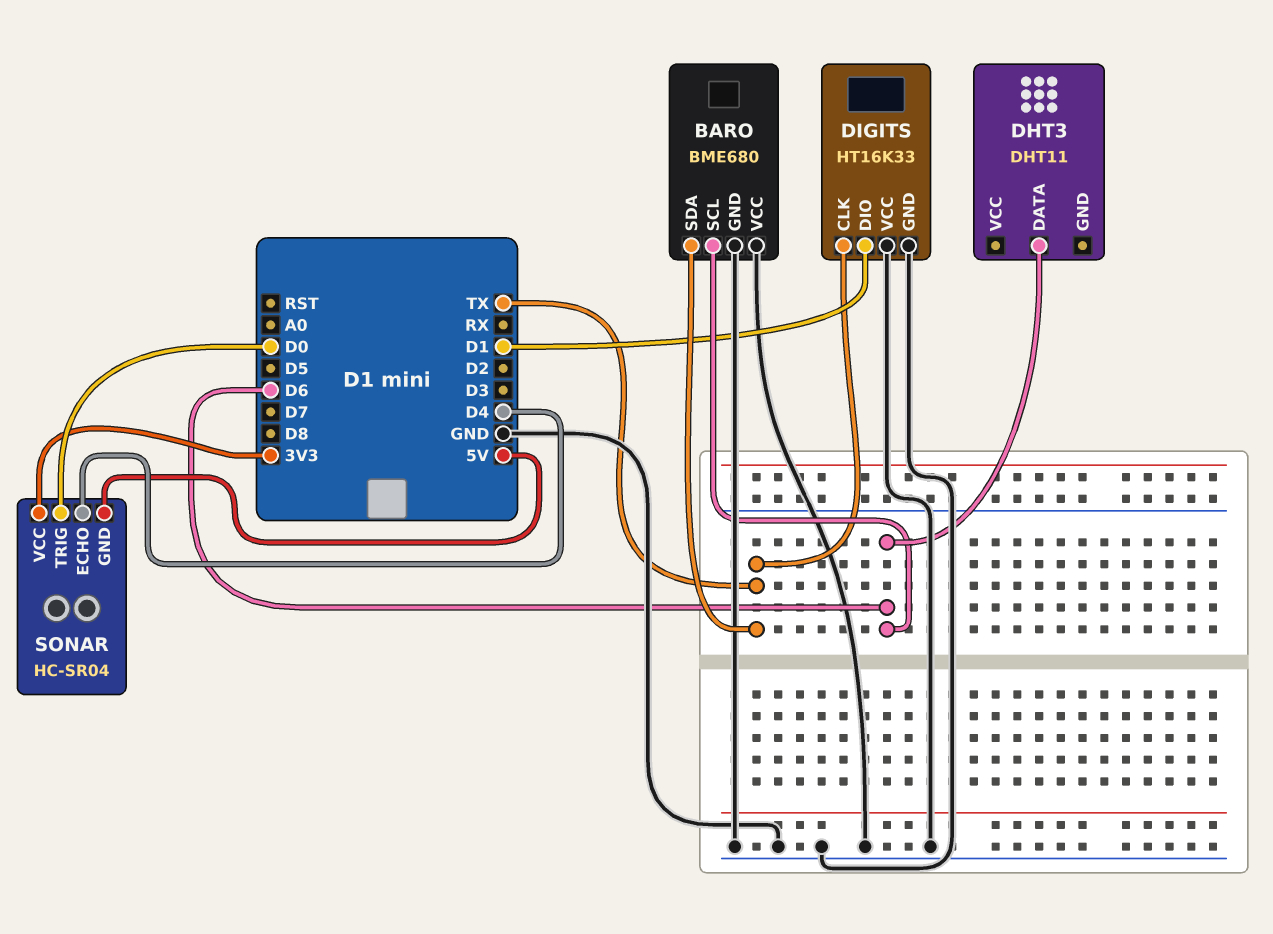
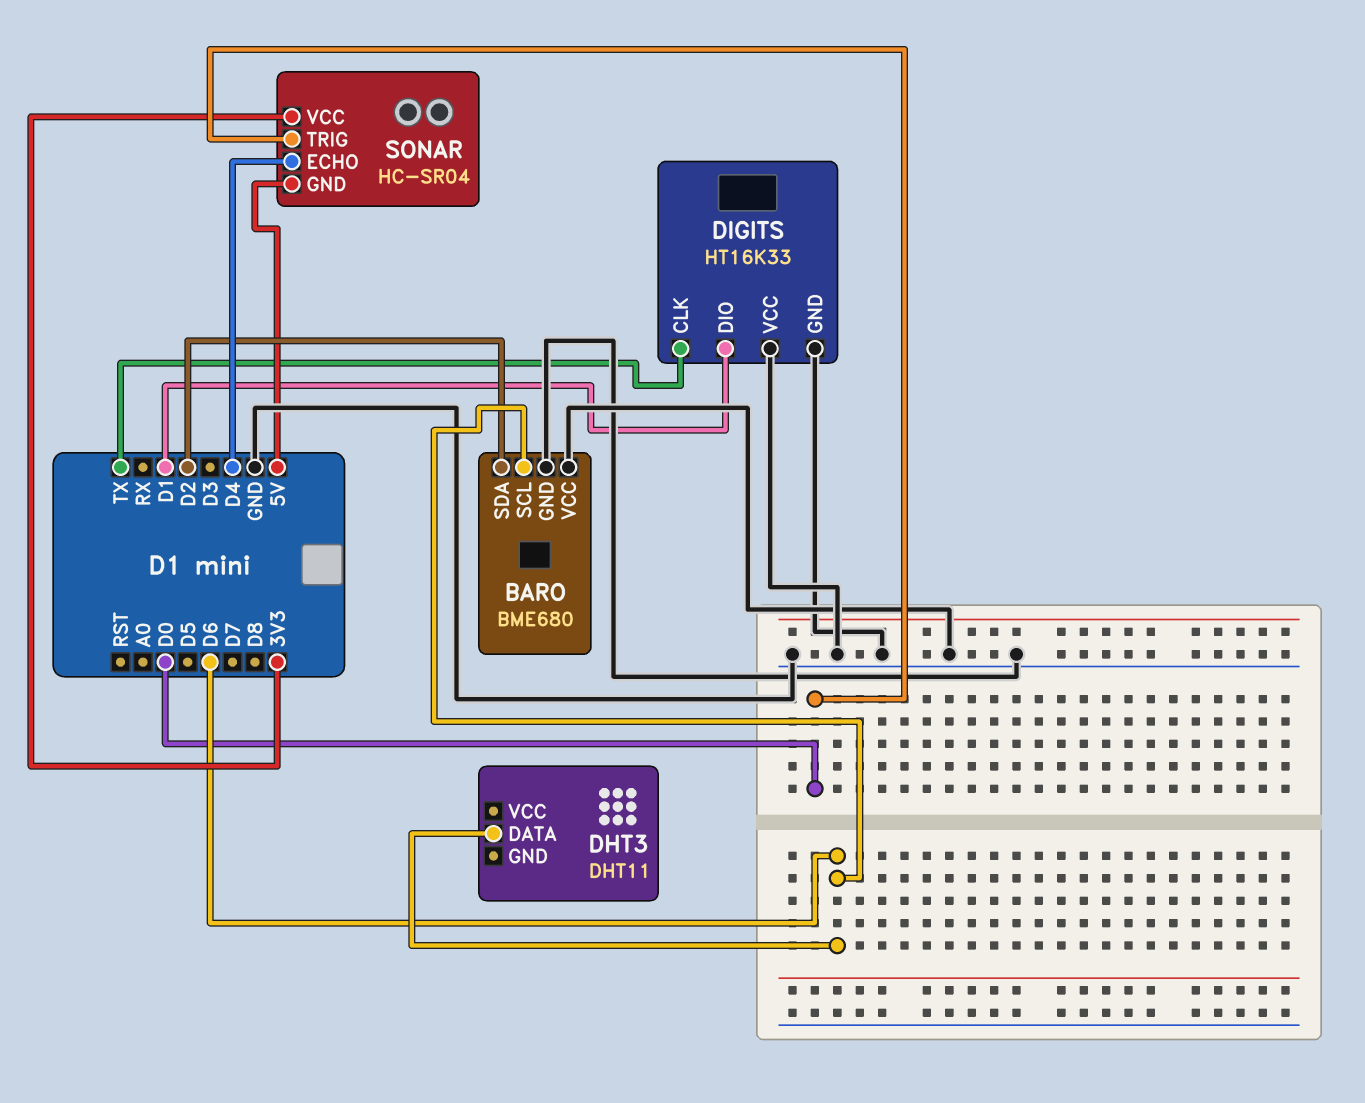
BARO pin SDA: TX -> D2

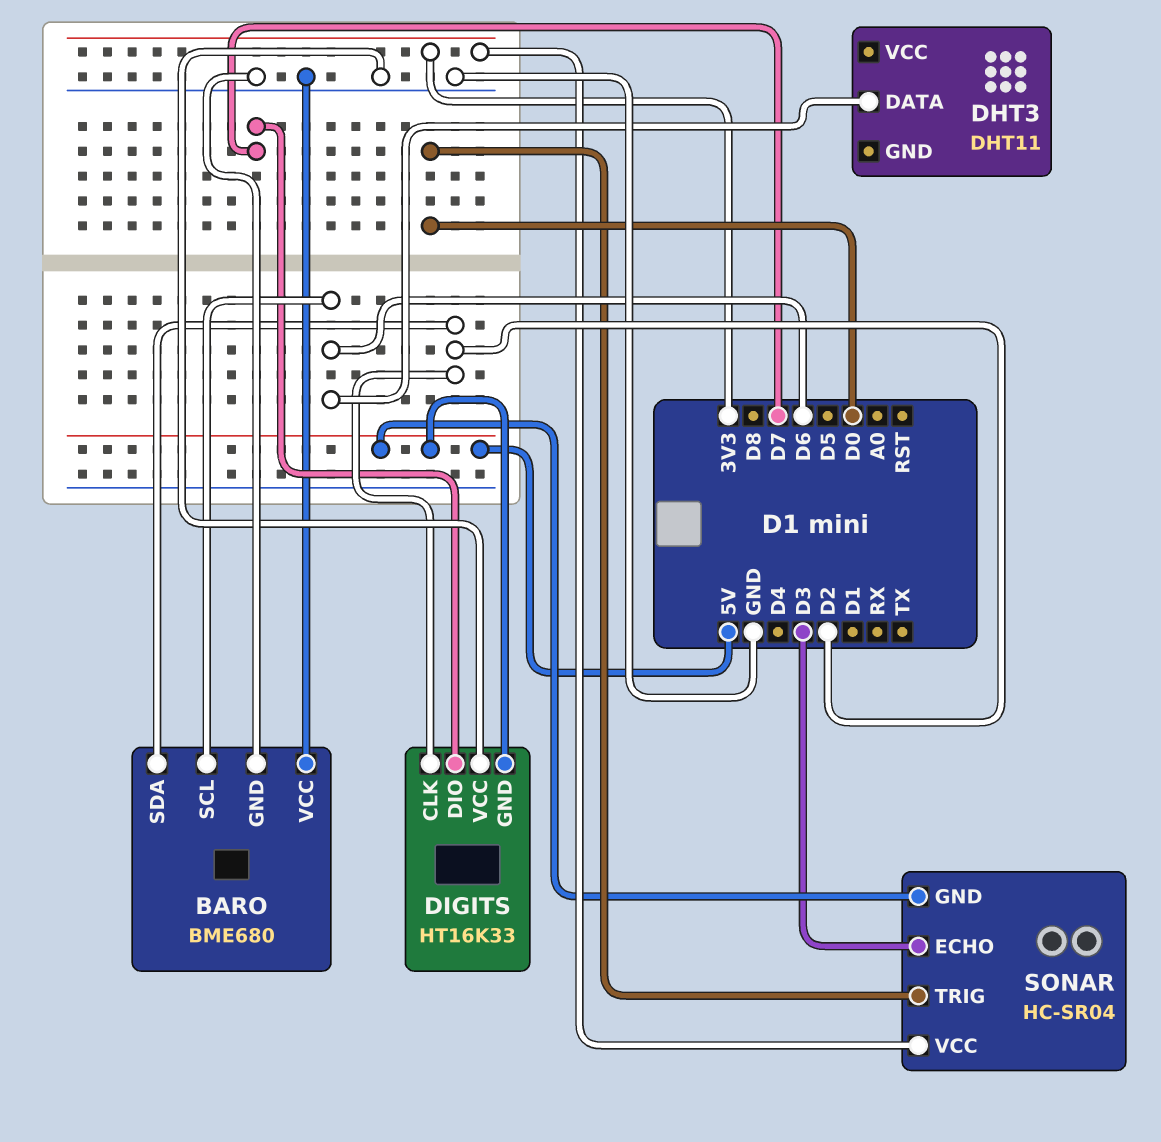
DIGITS pin CLK: TX -> D2
DIGITS pin DIO: D1 -> D7
DIGITS pin GND: GND -> 5V
SONAR pin ECHO: D4 -> D3

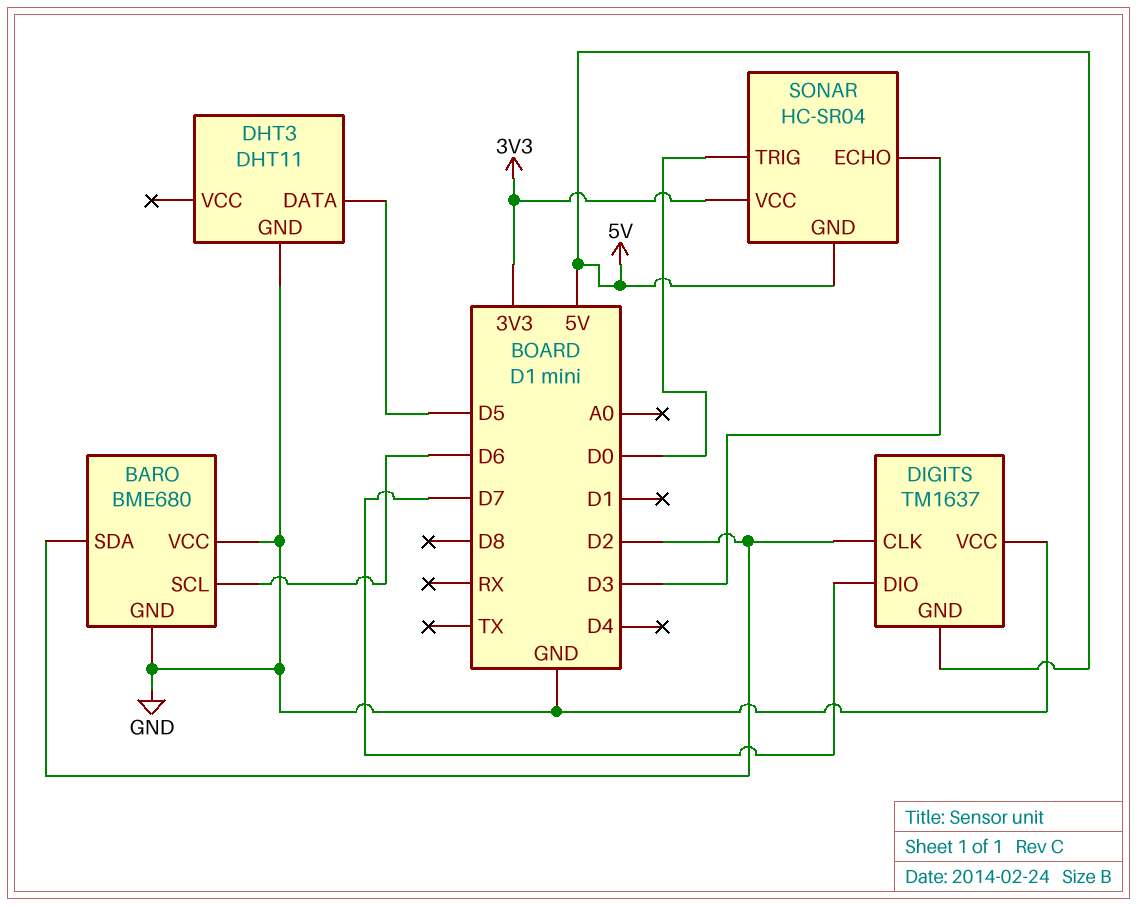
DHT3 pin DATA: D6 -> D5
DHT3 pin GND: none -> GND
DIGITS: HT16K33 -> TM1637

